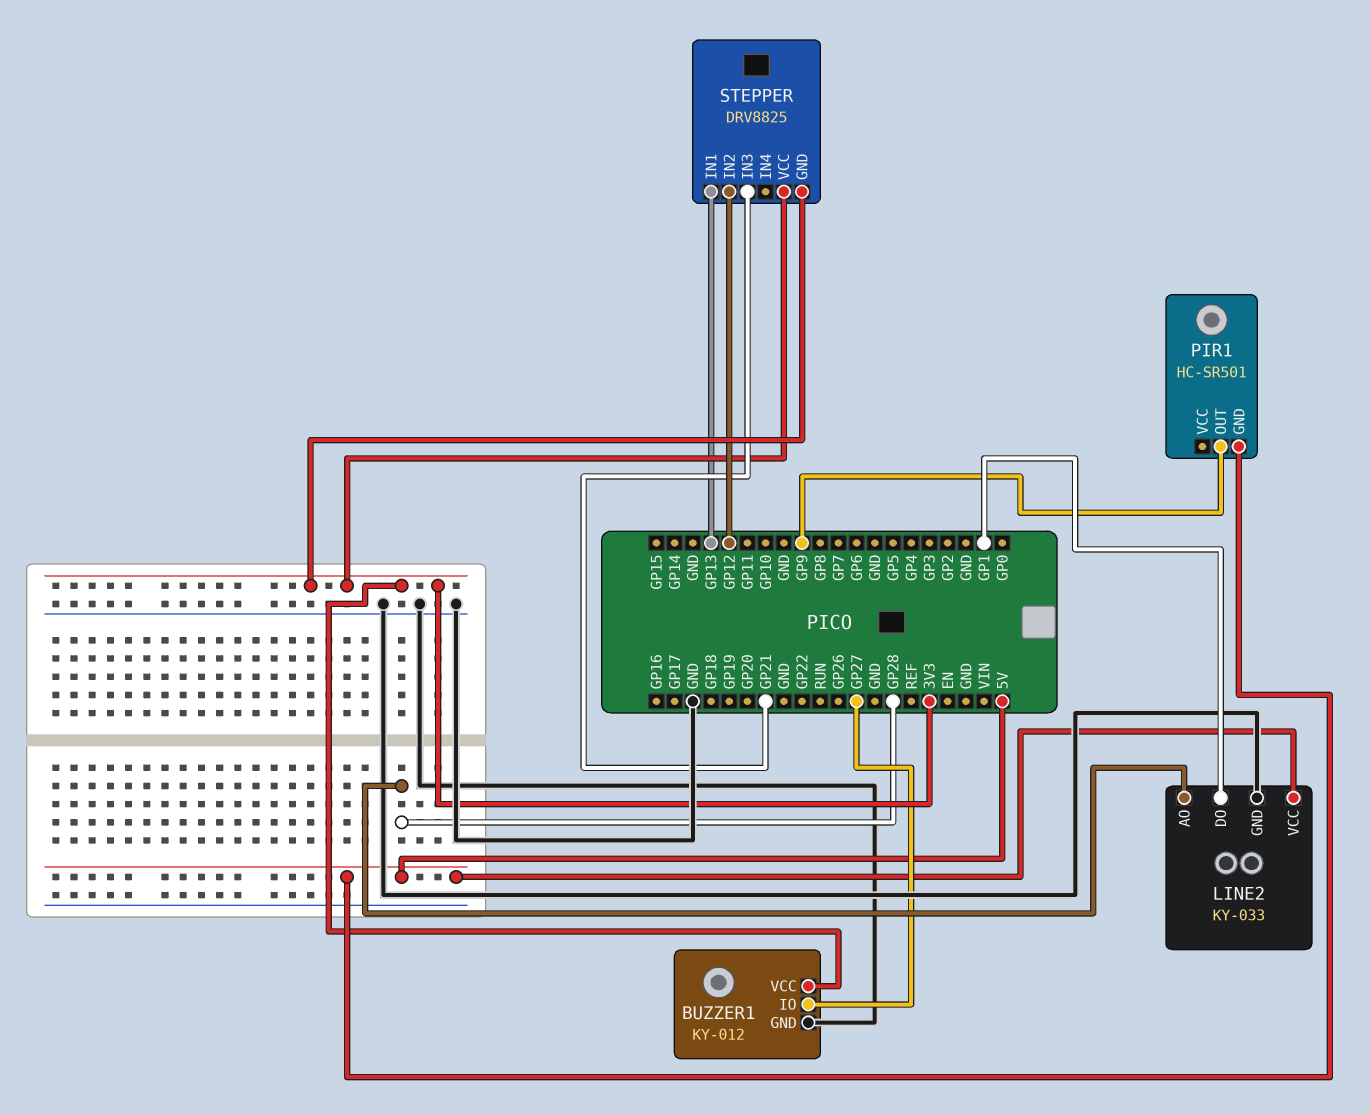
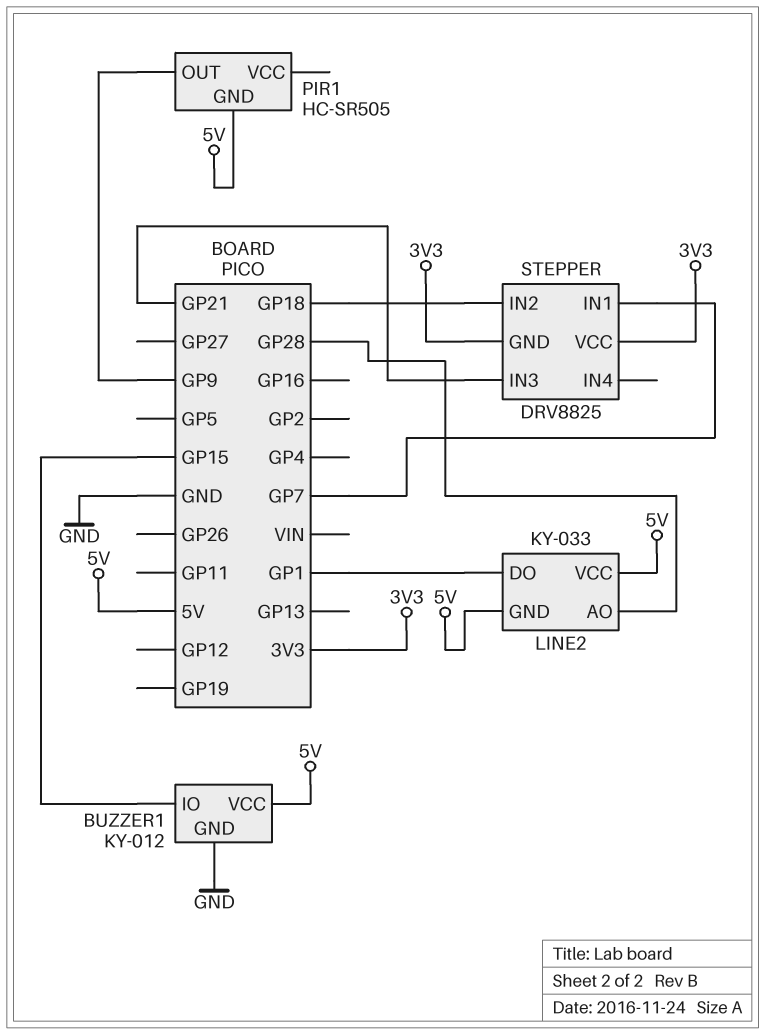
BUZZER1 pin IO: GP27 -> GP15
BUZZER1 pin VCC: 3V3 -> 5V
LINE2 pin GND: GND -> 5V
PIR1: HC-SR501 -> HC-SR505
STEPPER pin IN1: GP13 -> GP7
STEPPER pin IN2: GP12 -> GP18

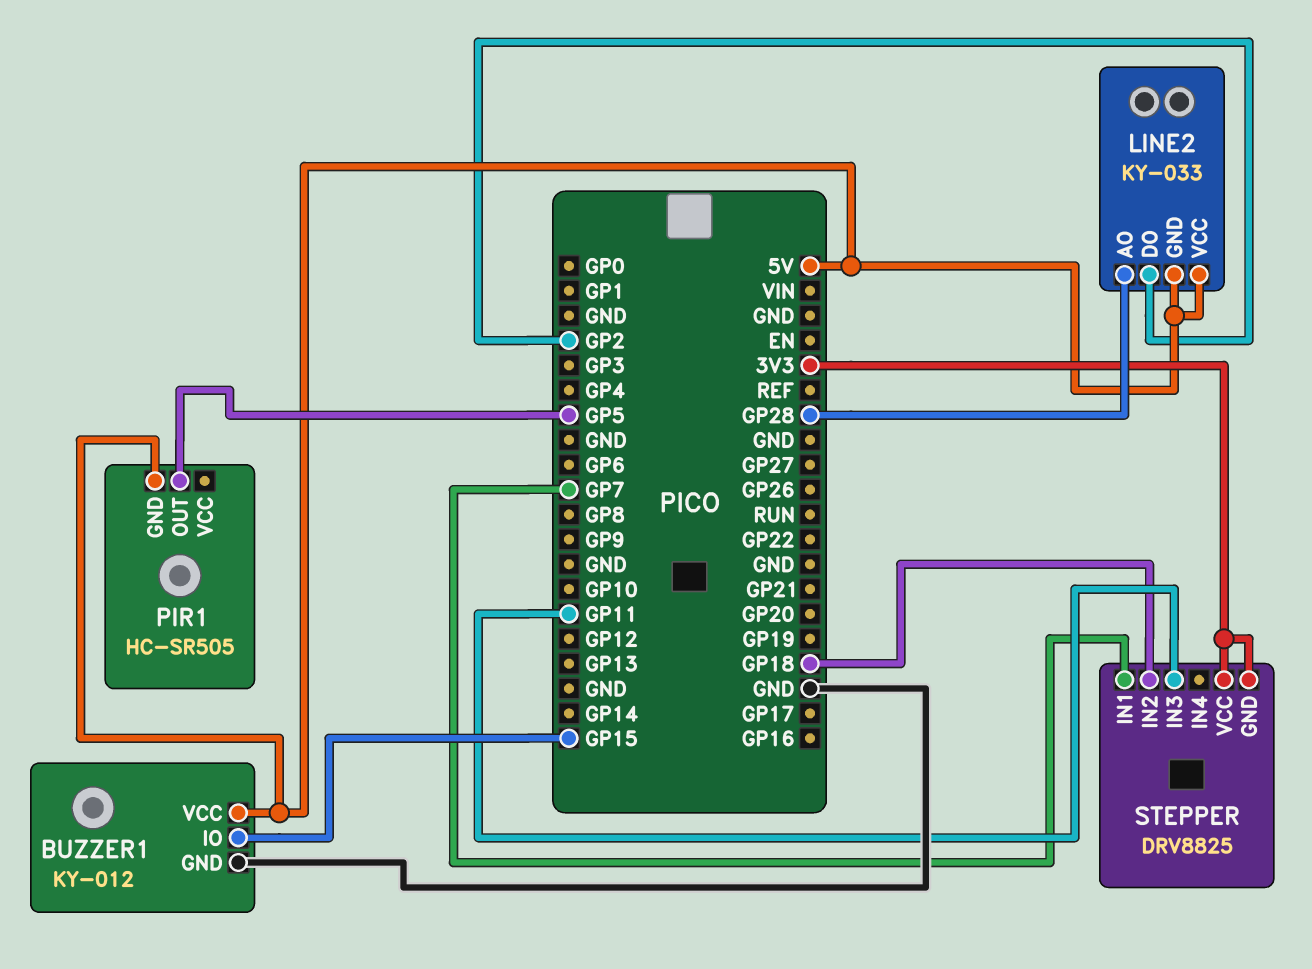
LINE2 pin DO: GP1 -> GP2
PIR1 pin OUT: GP9 -> GP5
STEPPER pin IN3: GP21 -> GP11

